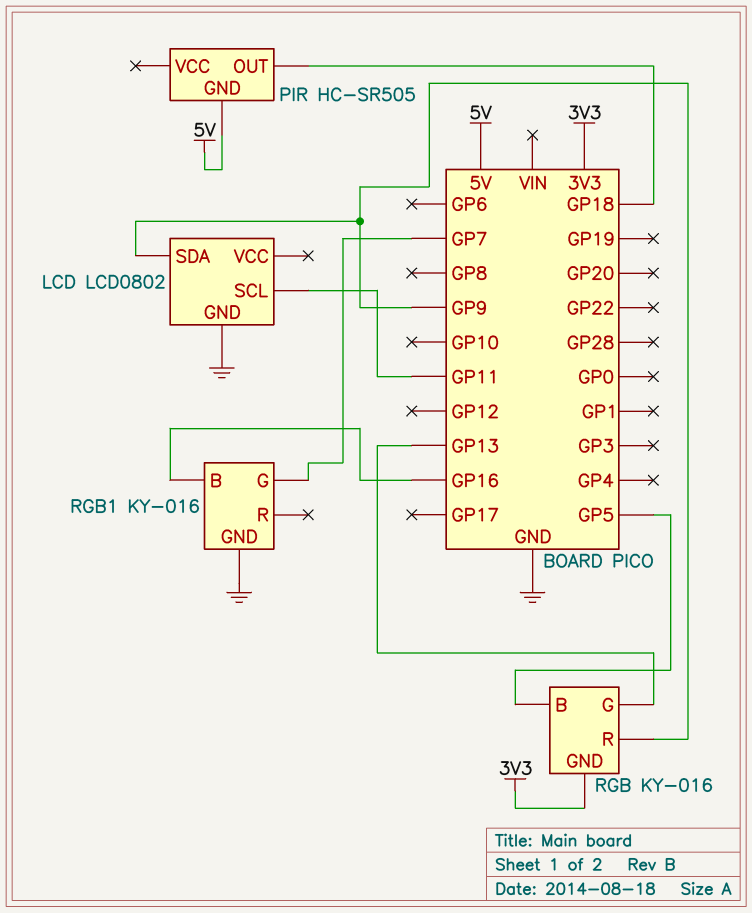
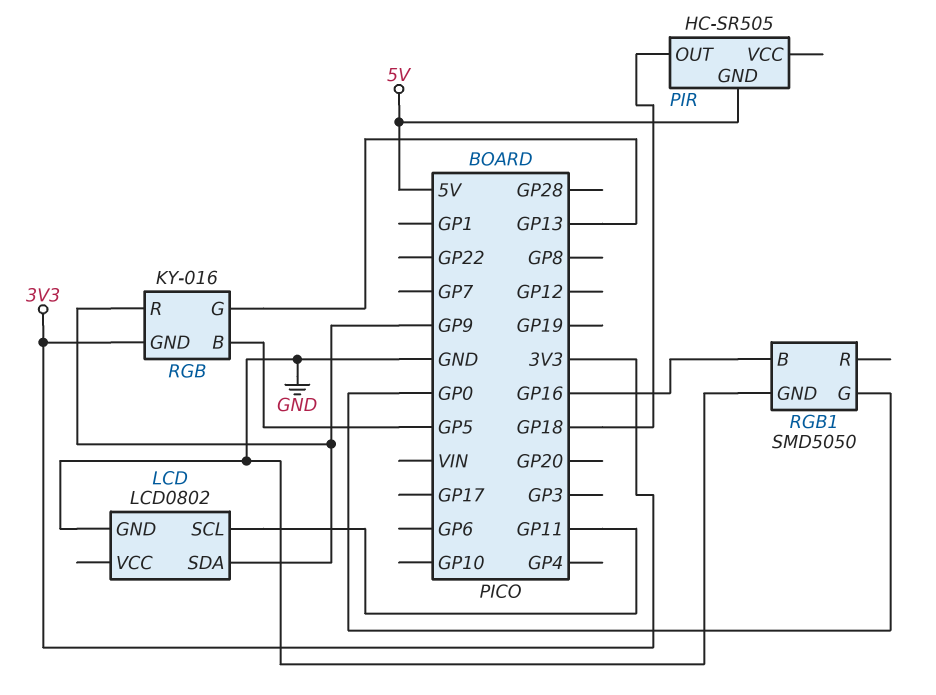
RGB1: KY-016 -> SMD5050
RGB1 pin G: GP7 -> GP0

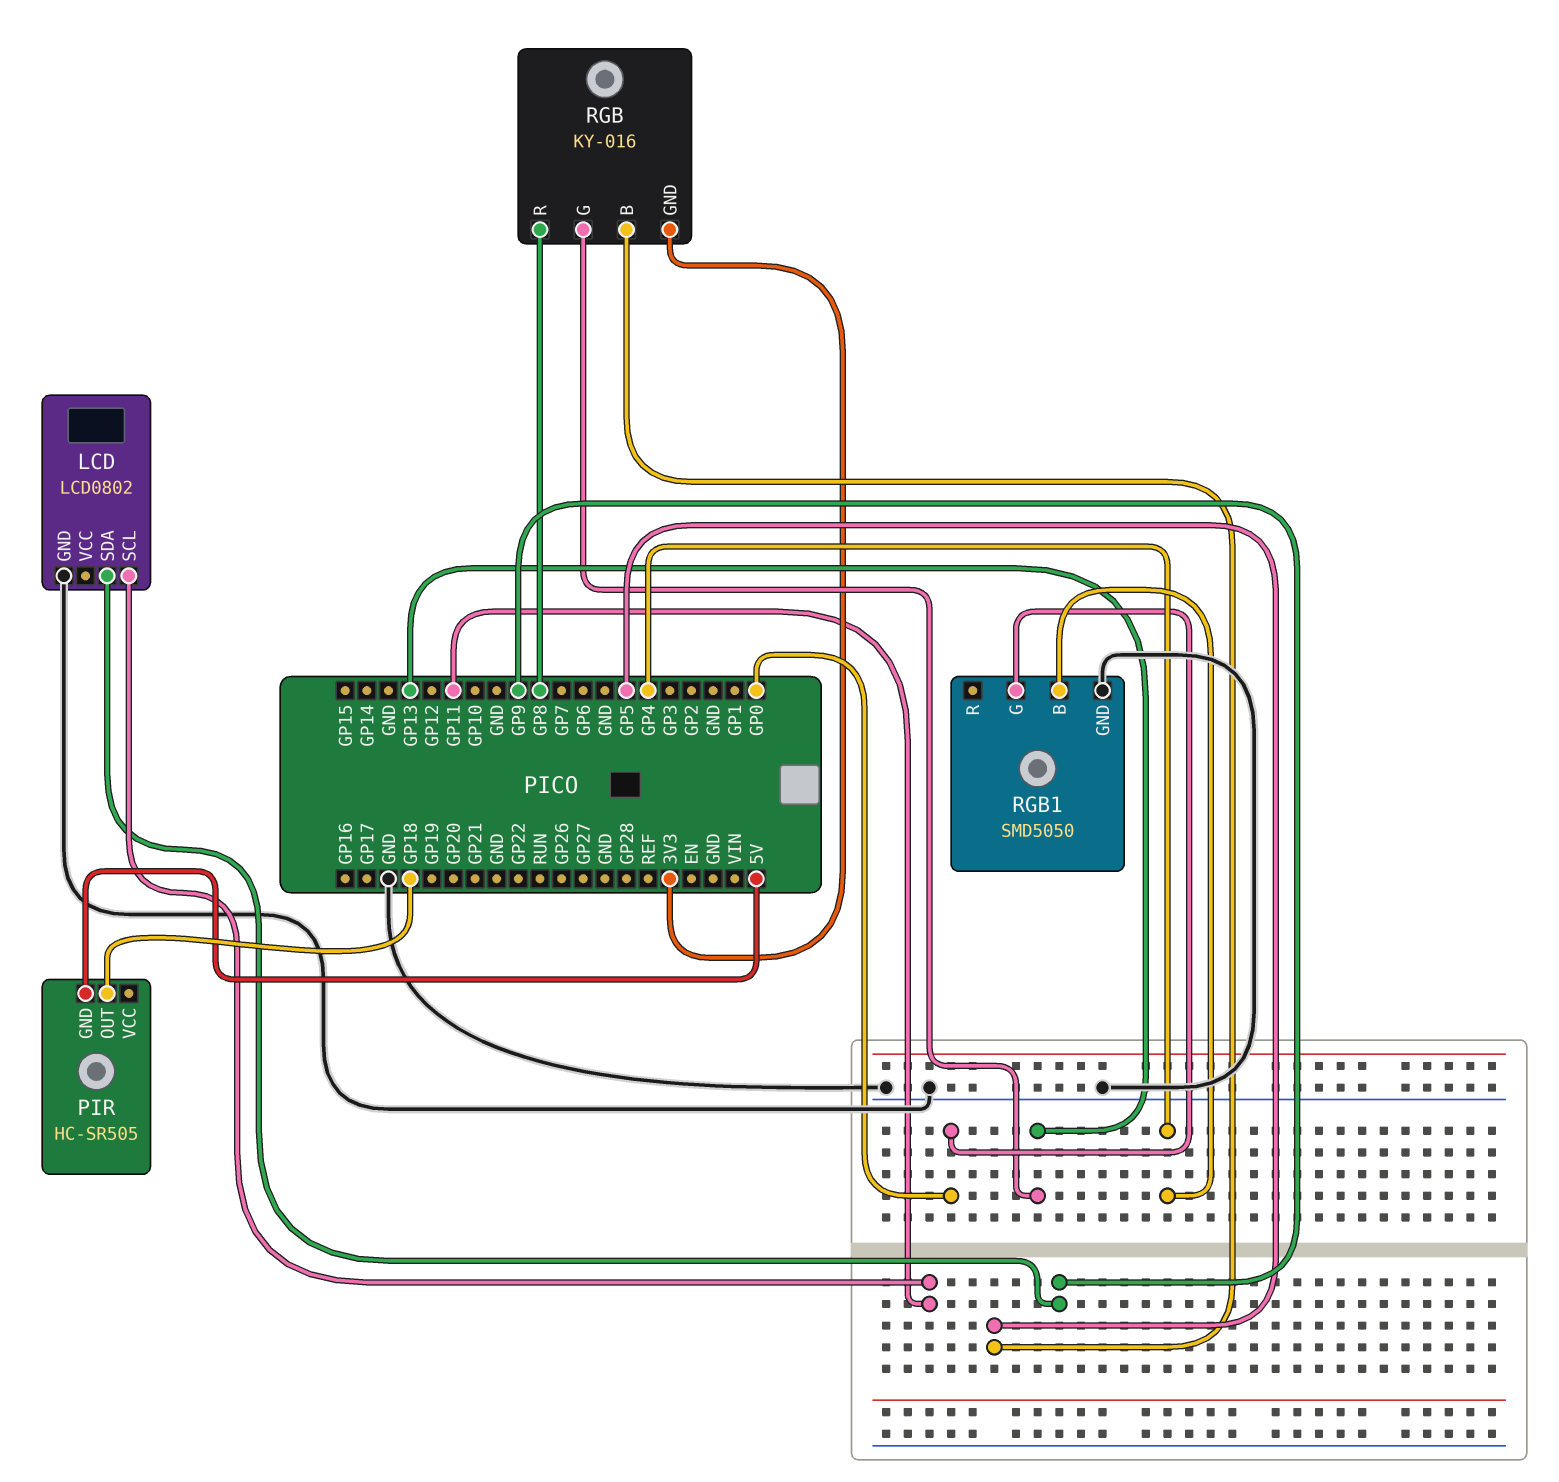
RGB pin R: GP9 -> GP8
RGB1 pin B: GP16 -> GP4

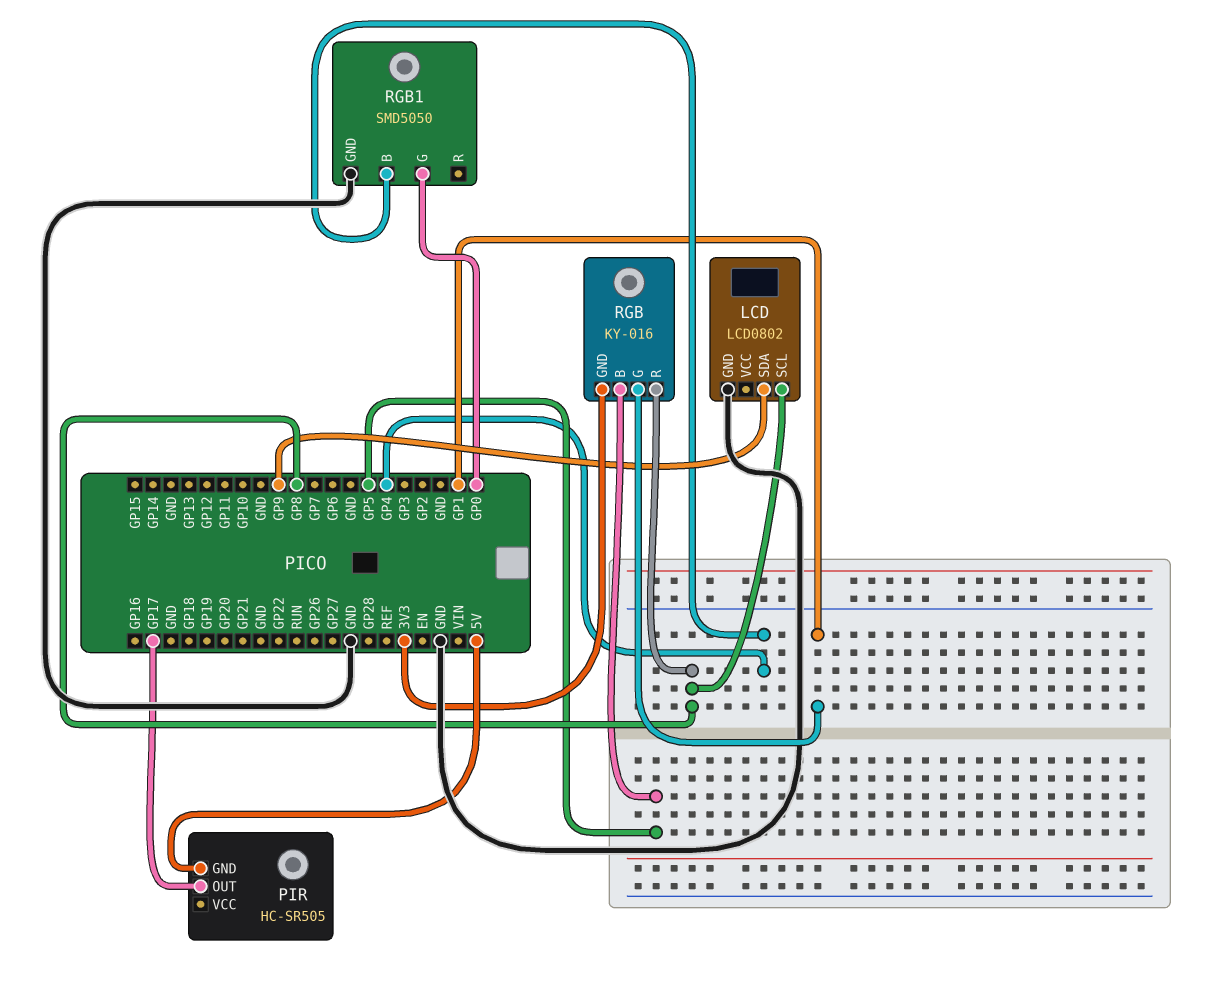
LCD pin SCL: GP11 -> GP8
PIR pin OUT: GP18 -> GP17
RGB pin G: GP13 -> GP1

